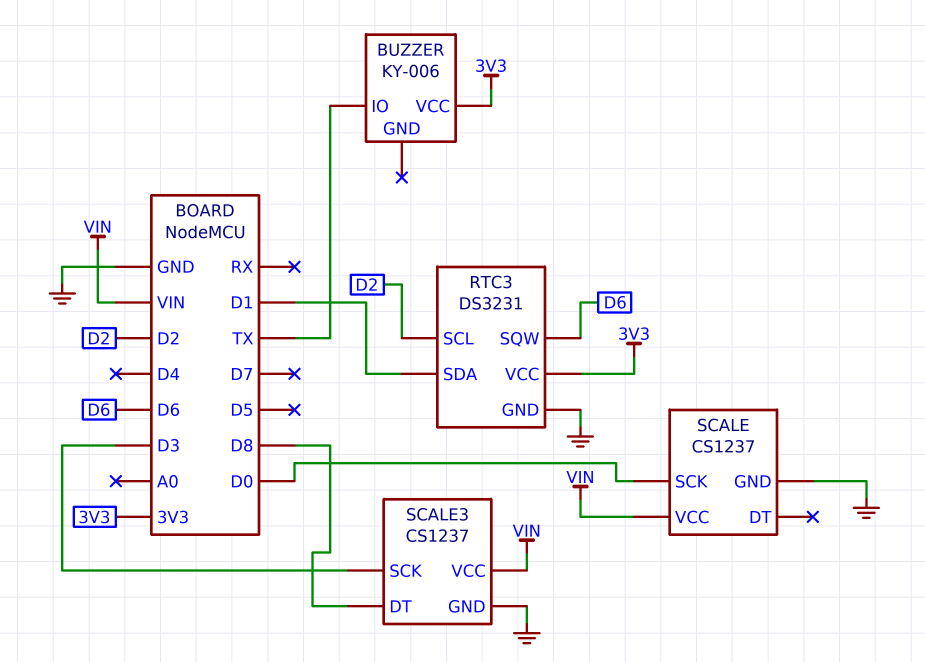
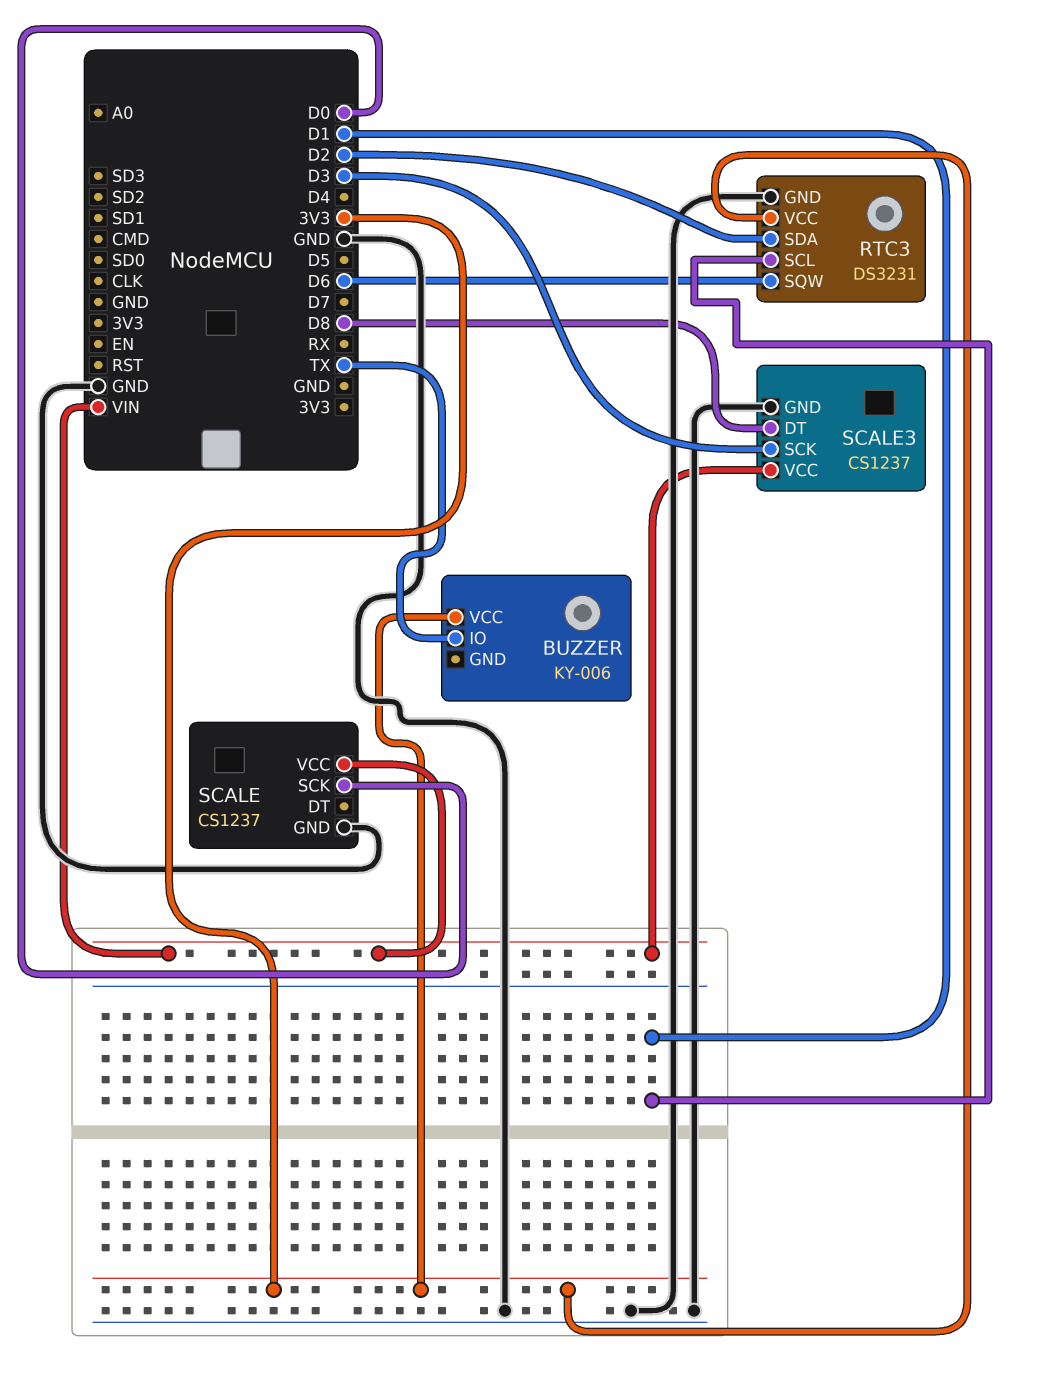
RTC3 pin SCL: D2 -> D1
RTC3 pin SDA: D1 -> D2

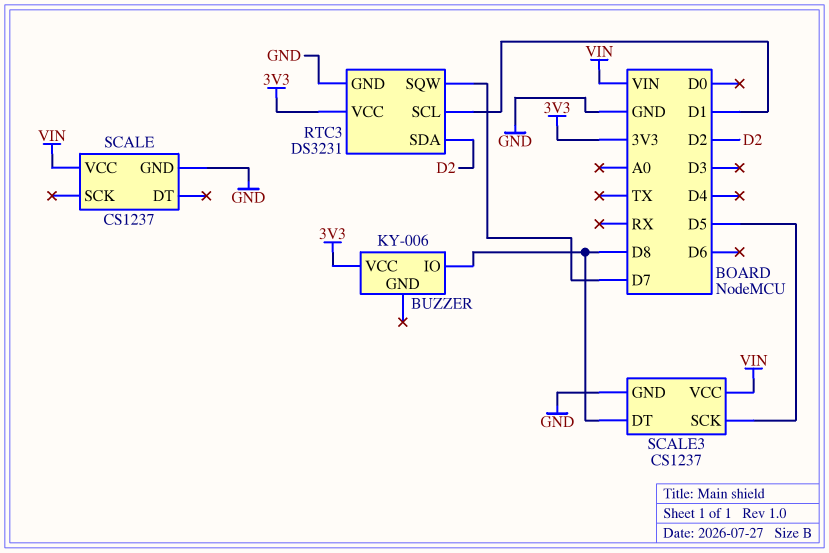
BUZZER pin IO: TX -> D8
RTC3 pin SQW: D6 -> D7
SCALE pin SCK: D0 -> none
SCALE3 pin SCK: D3 -> D5

